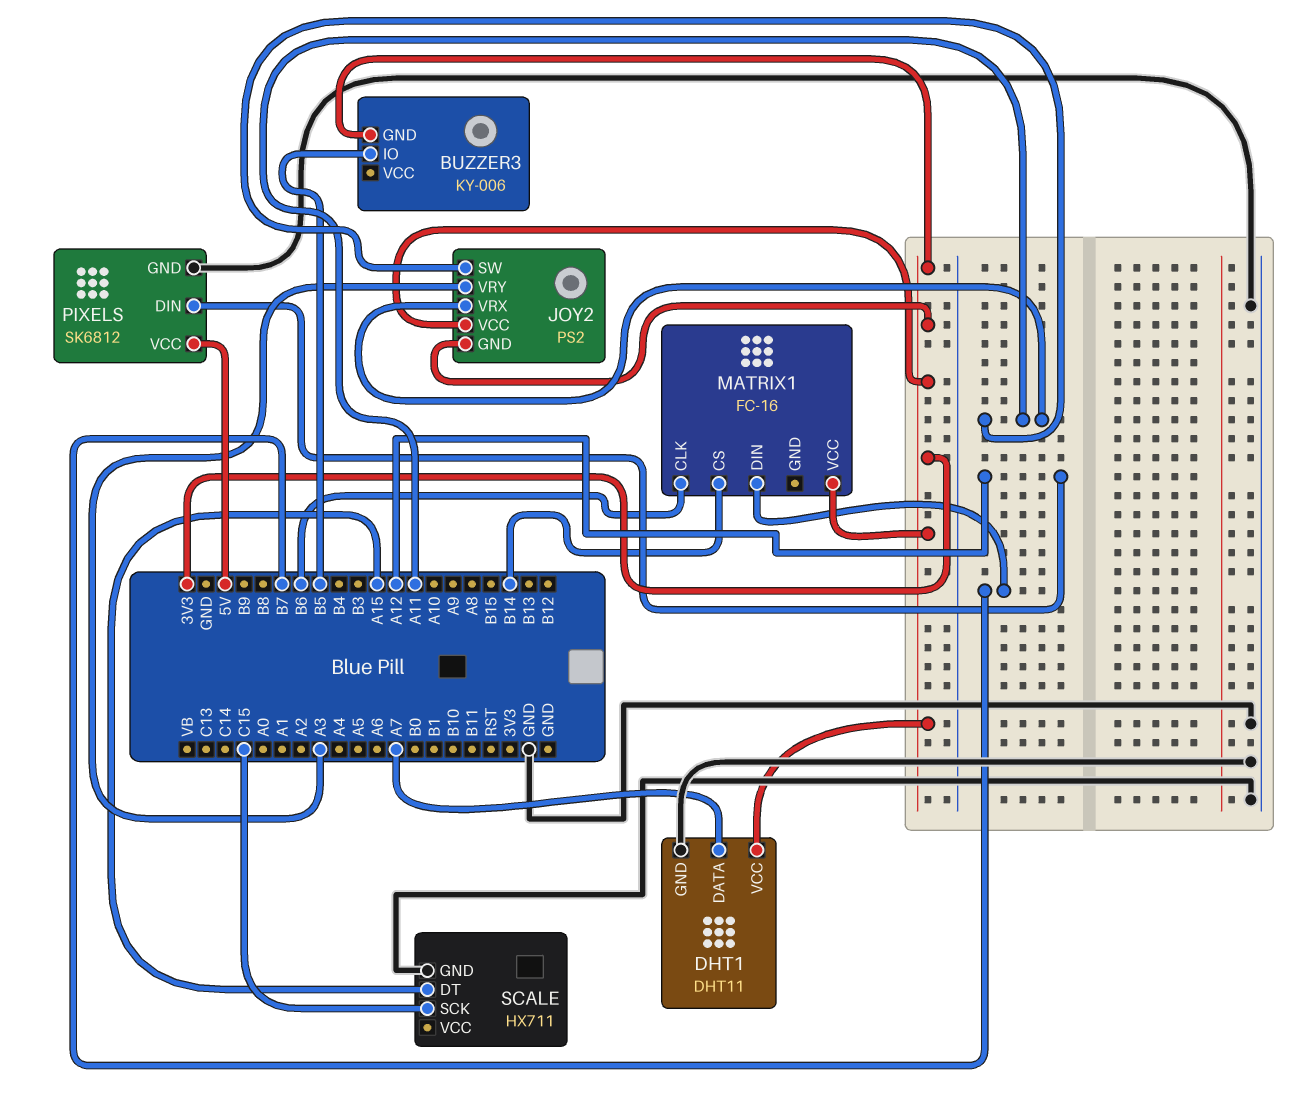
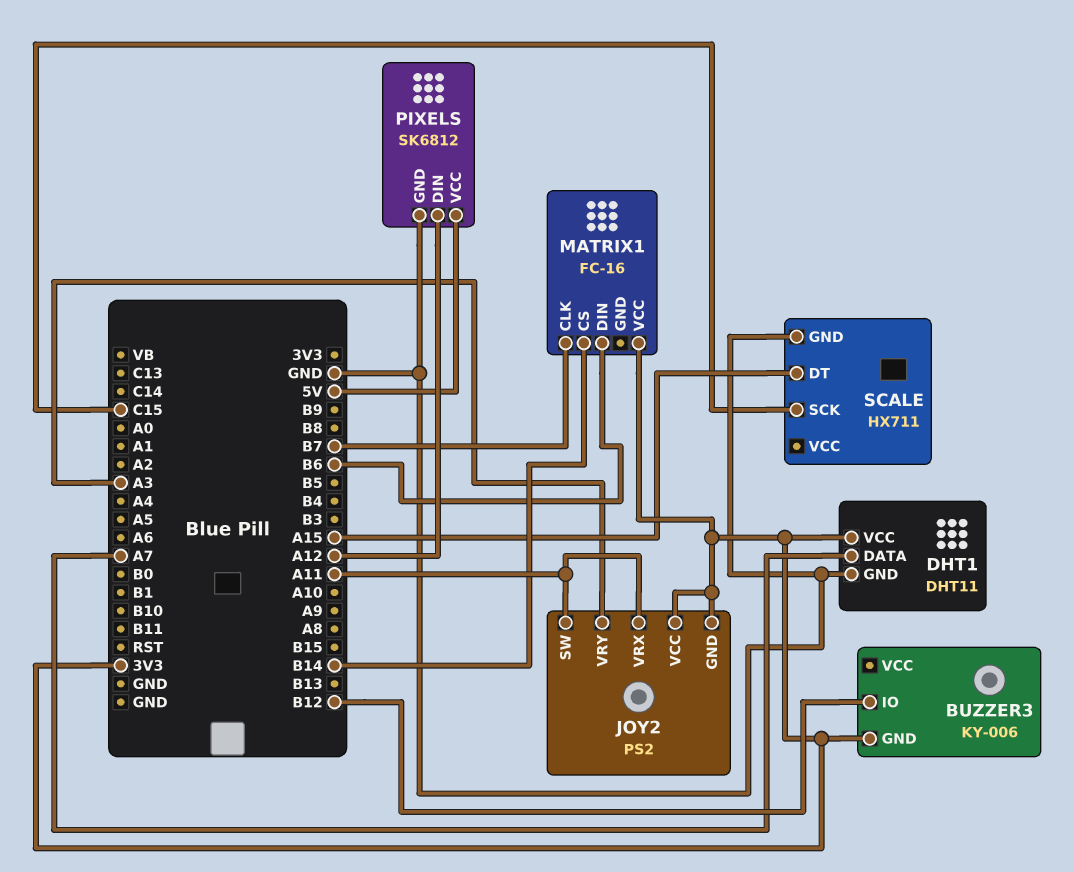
BUZZER3 pin IO: B5 -> B12
MATRIX1 pin CLK: B6 -> B7
MATRIX1 pin DIN: B7 -> B6

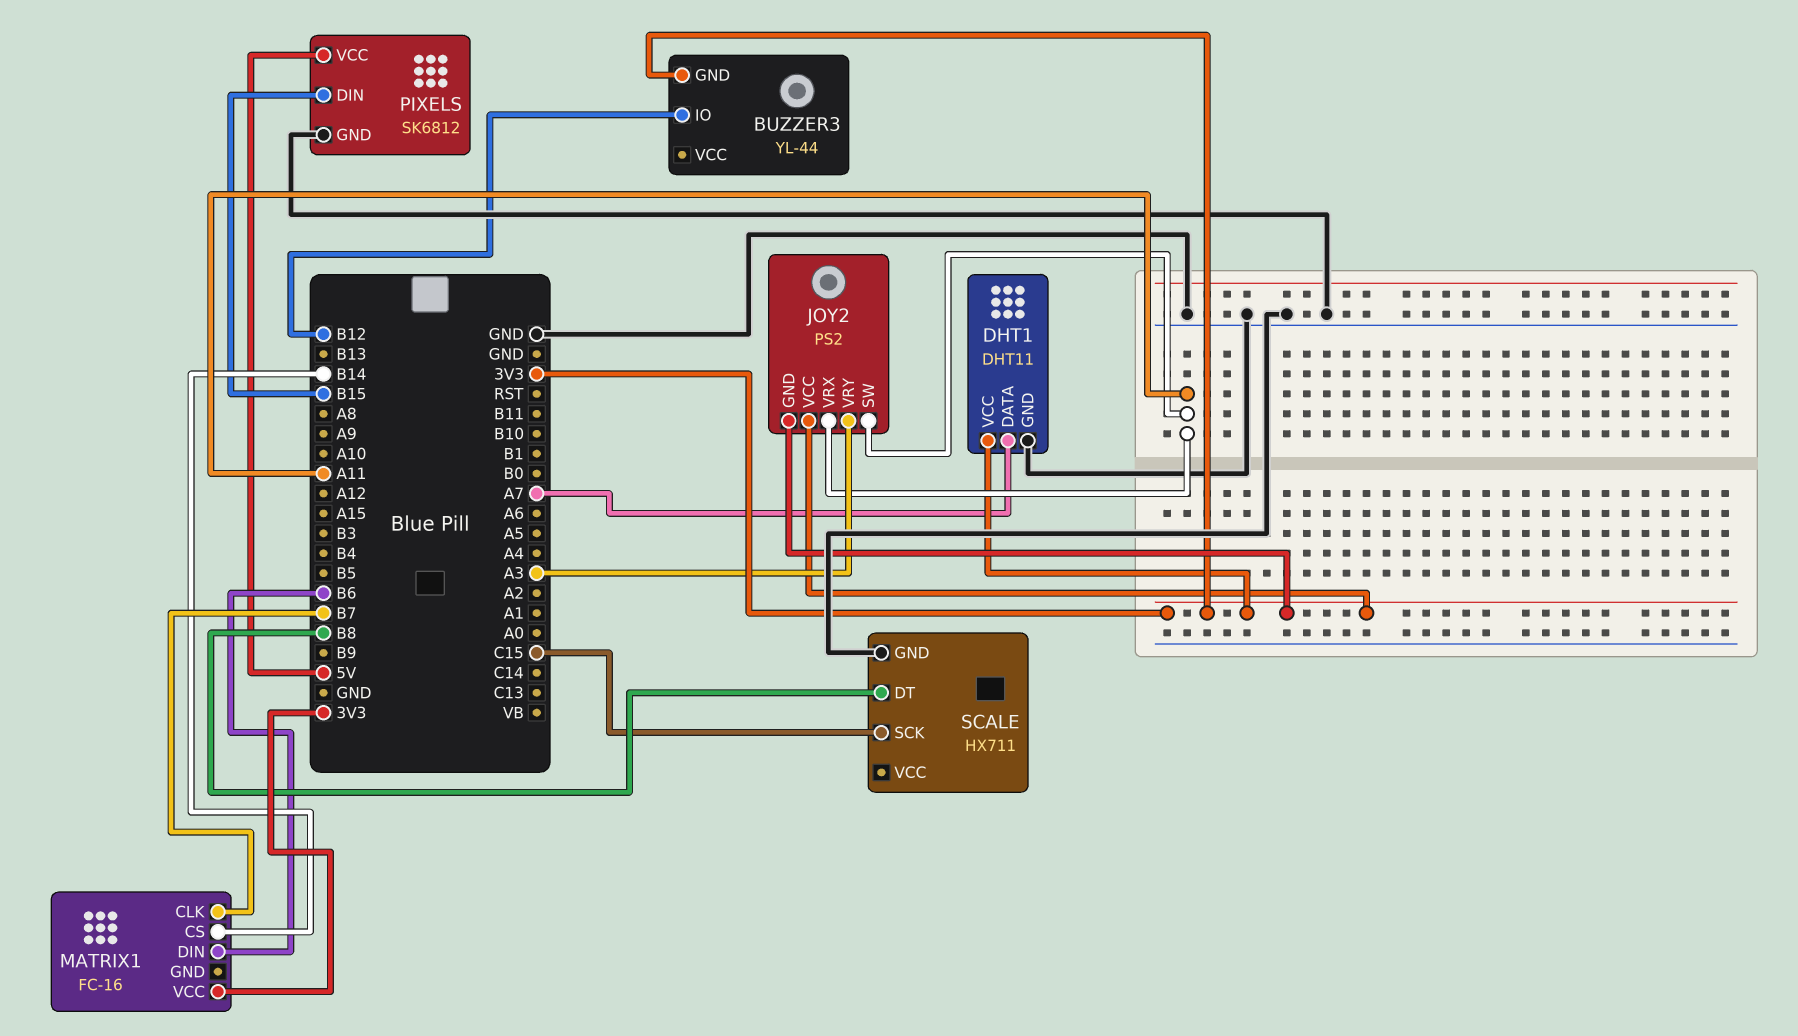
BUZZER3: KY-006 -> YL-44
PIXELS pin DIN: A12 -> B15
SCALE pin DT: A15 -> B8

